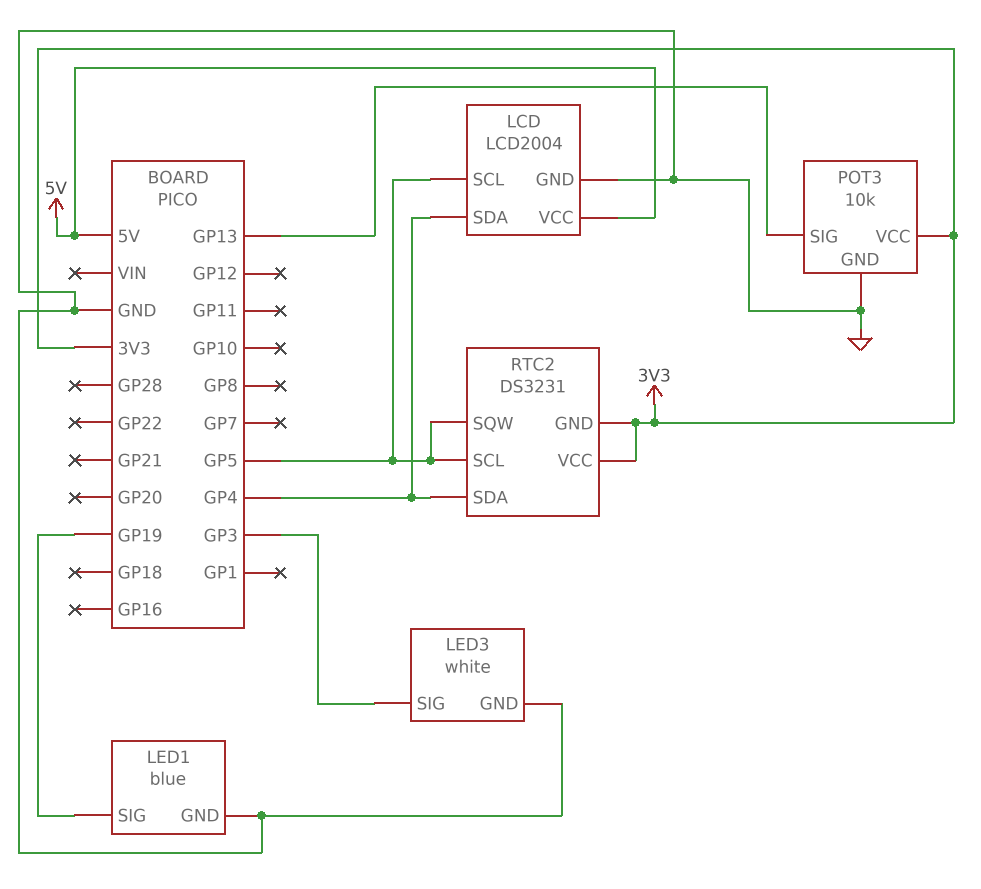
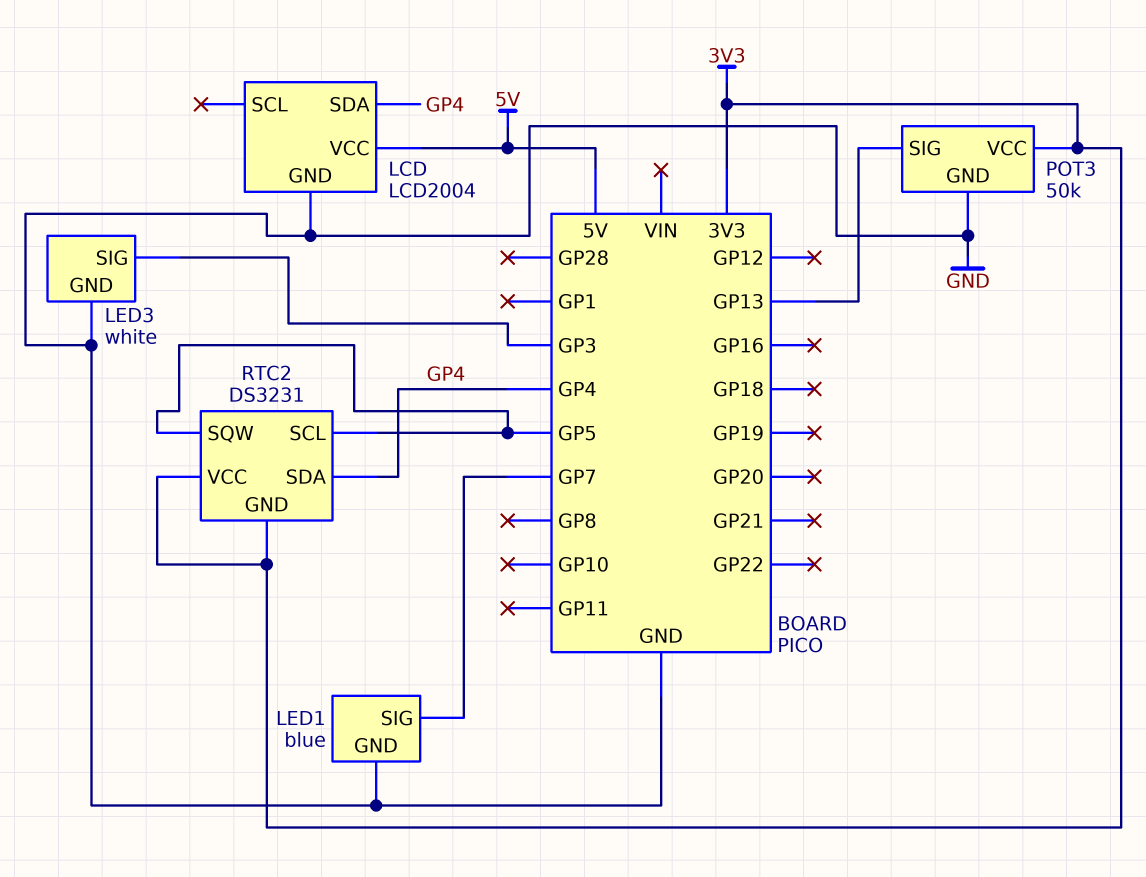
LCD pin SCL: GP5 -> none
LED1 pin SIG: GP19 -> GP7
POT3: 10k -> 50k

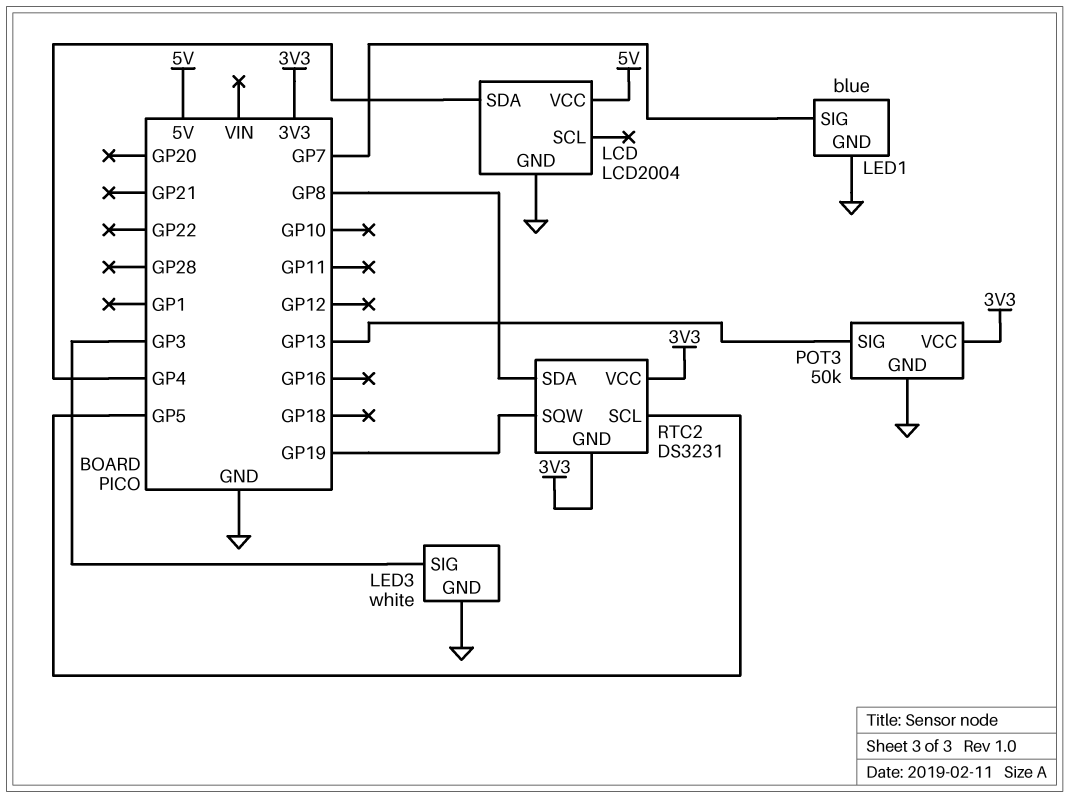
RTC2 pin SDA: GP4 -> GP8
RTC2 pin SQW: GP5 -> GP19

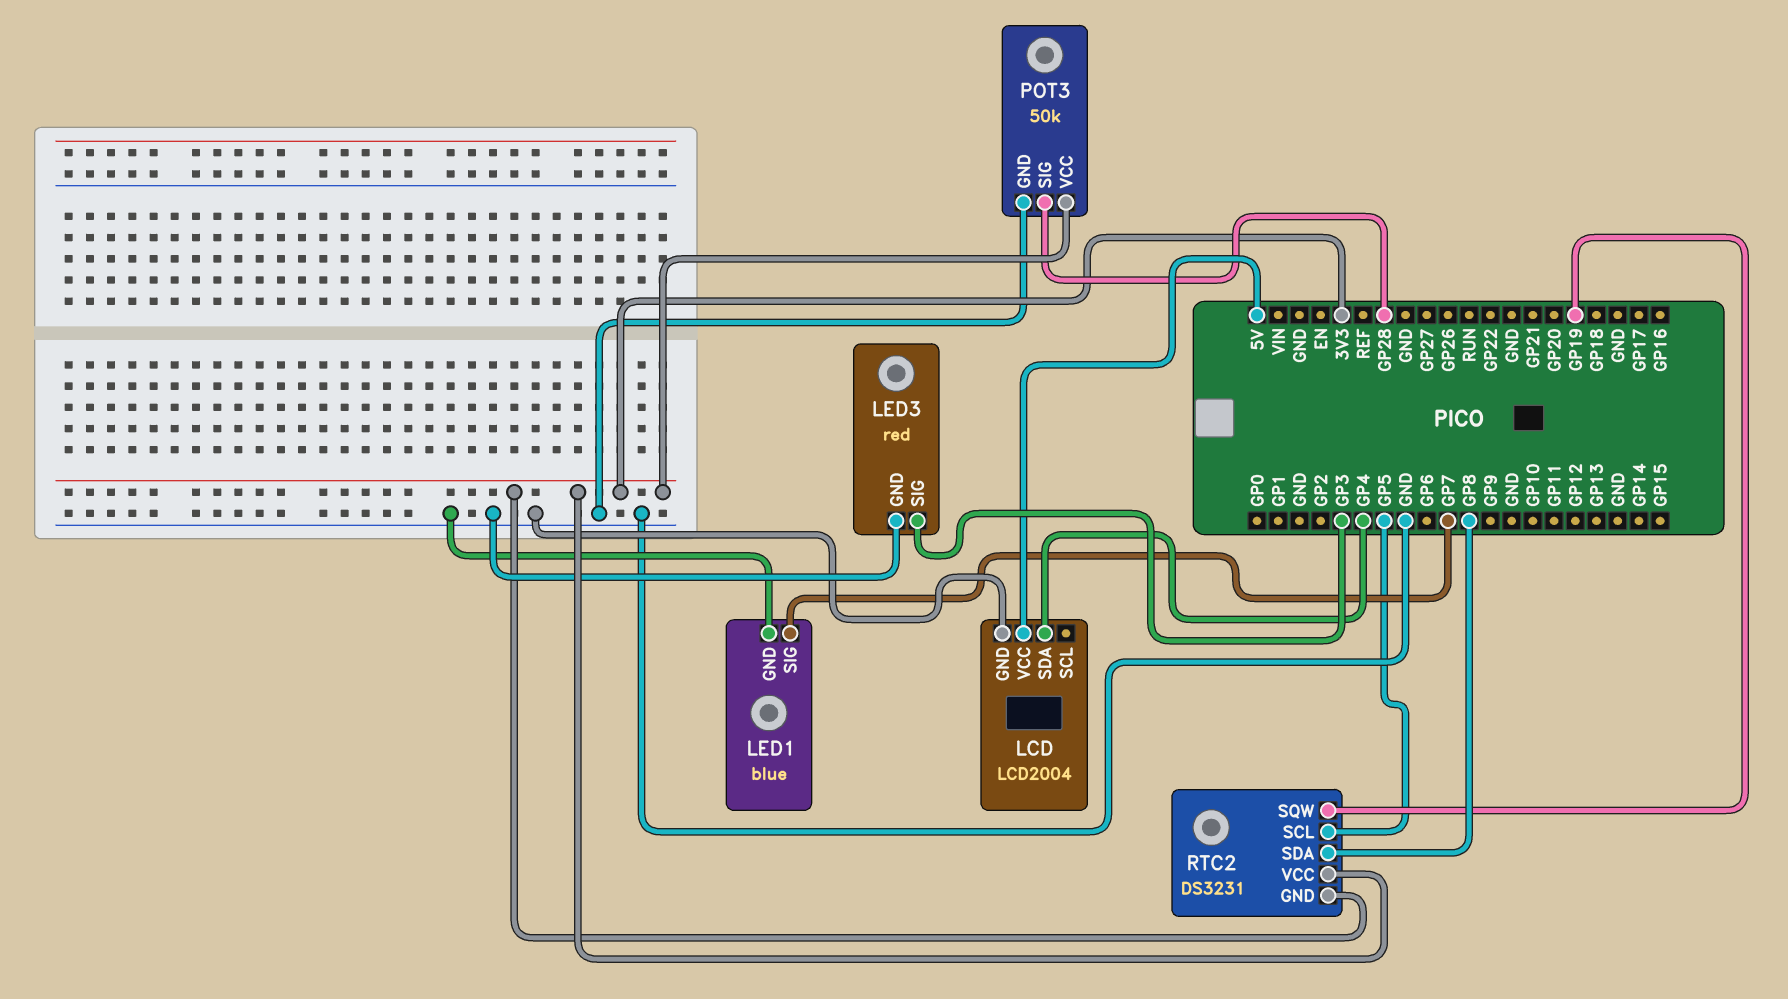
LED3: white -> red
POT3 pin SIG: GP13 -> GP28

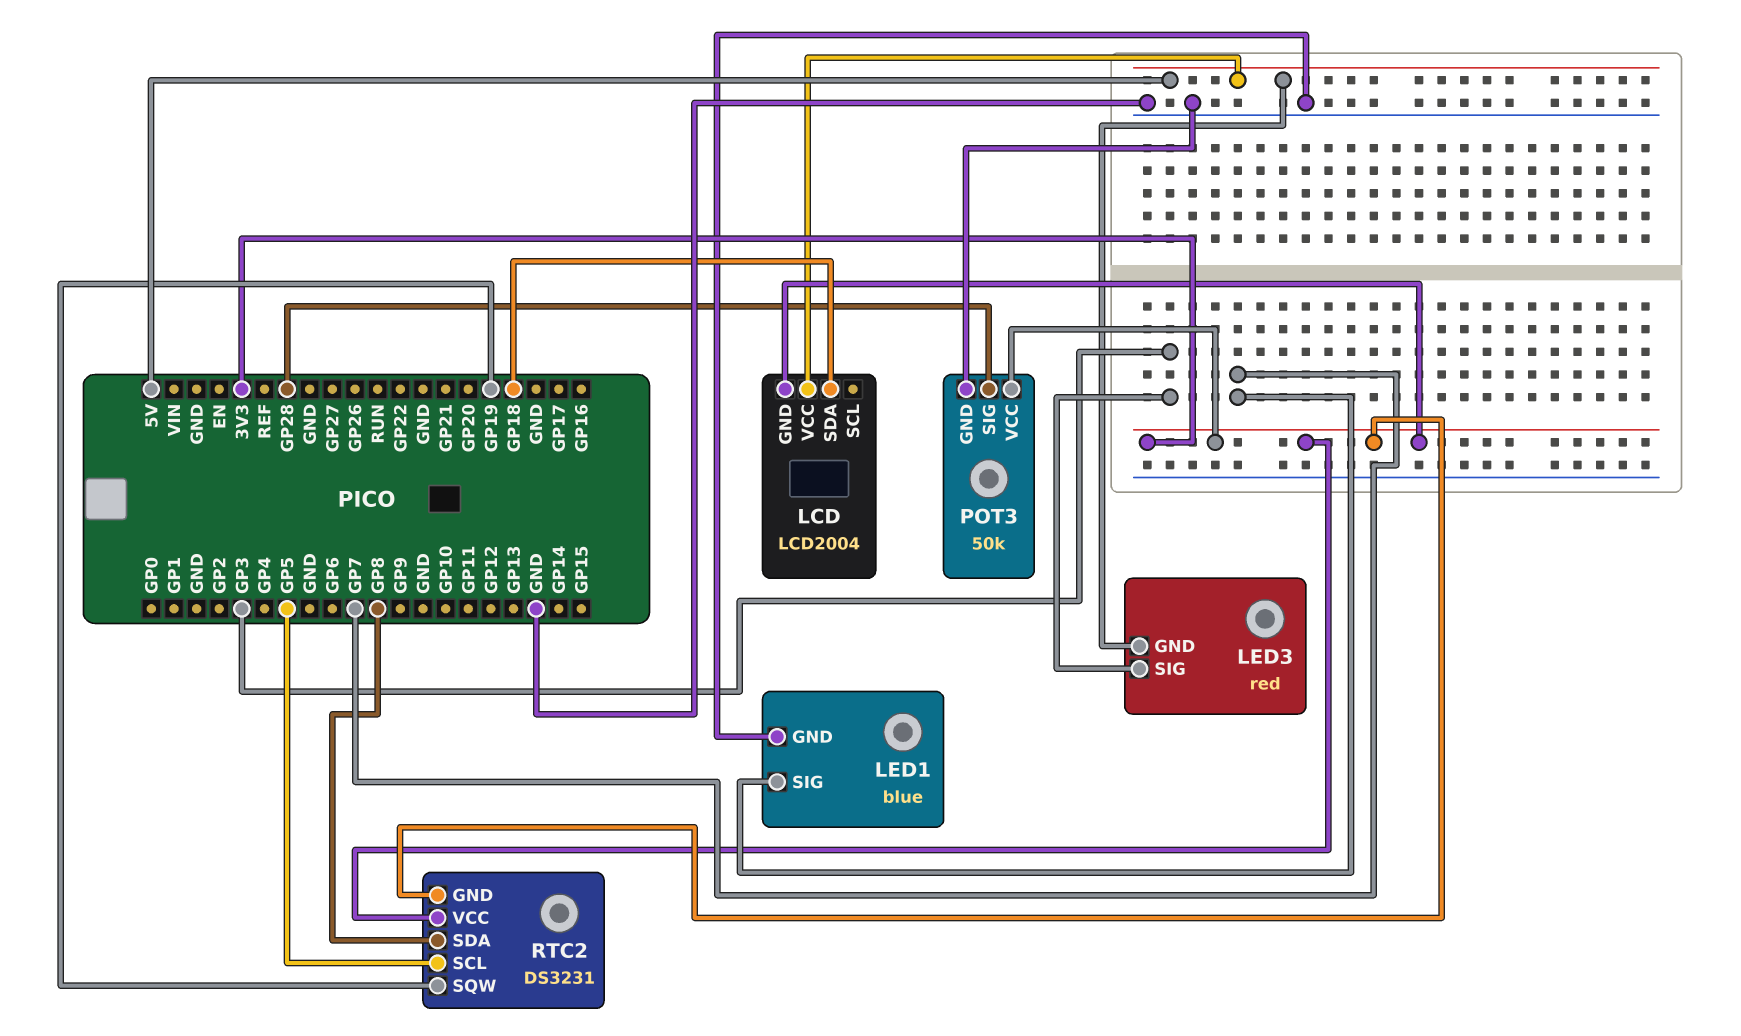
LCD pin GND: GND -> 3V3
LCD pin SDA: GP4 -> GP18
LED3 pin GND: GND -> 5V

